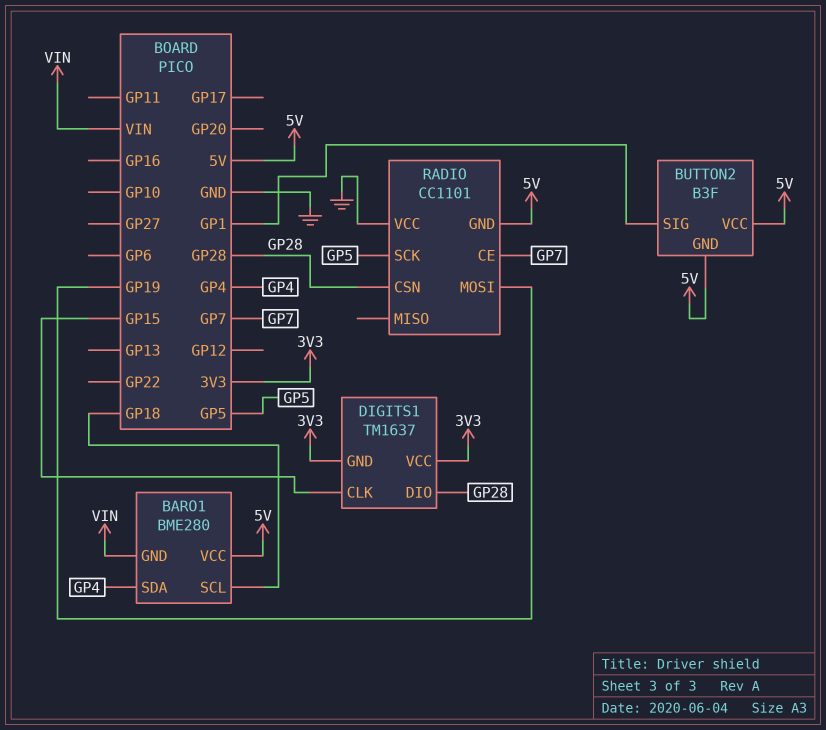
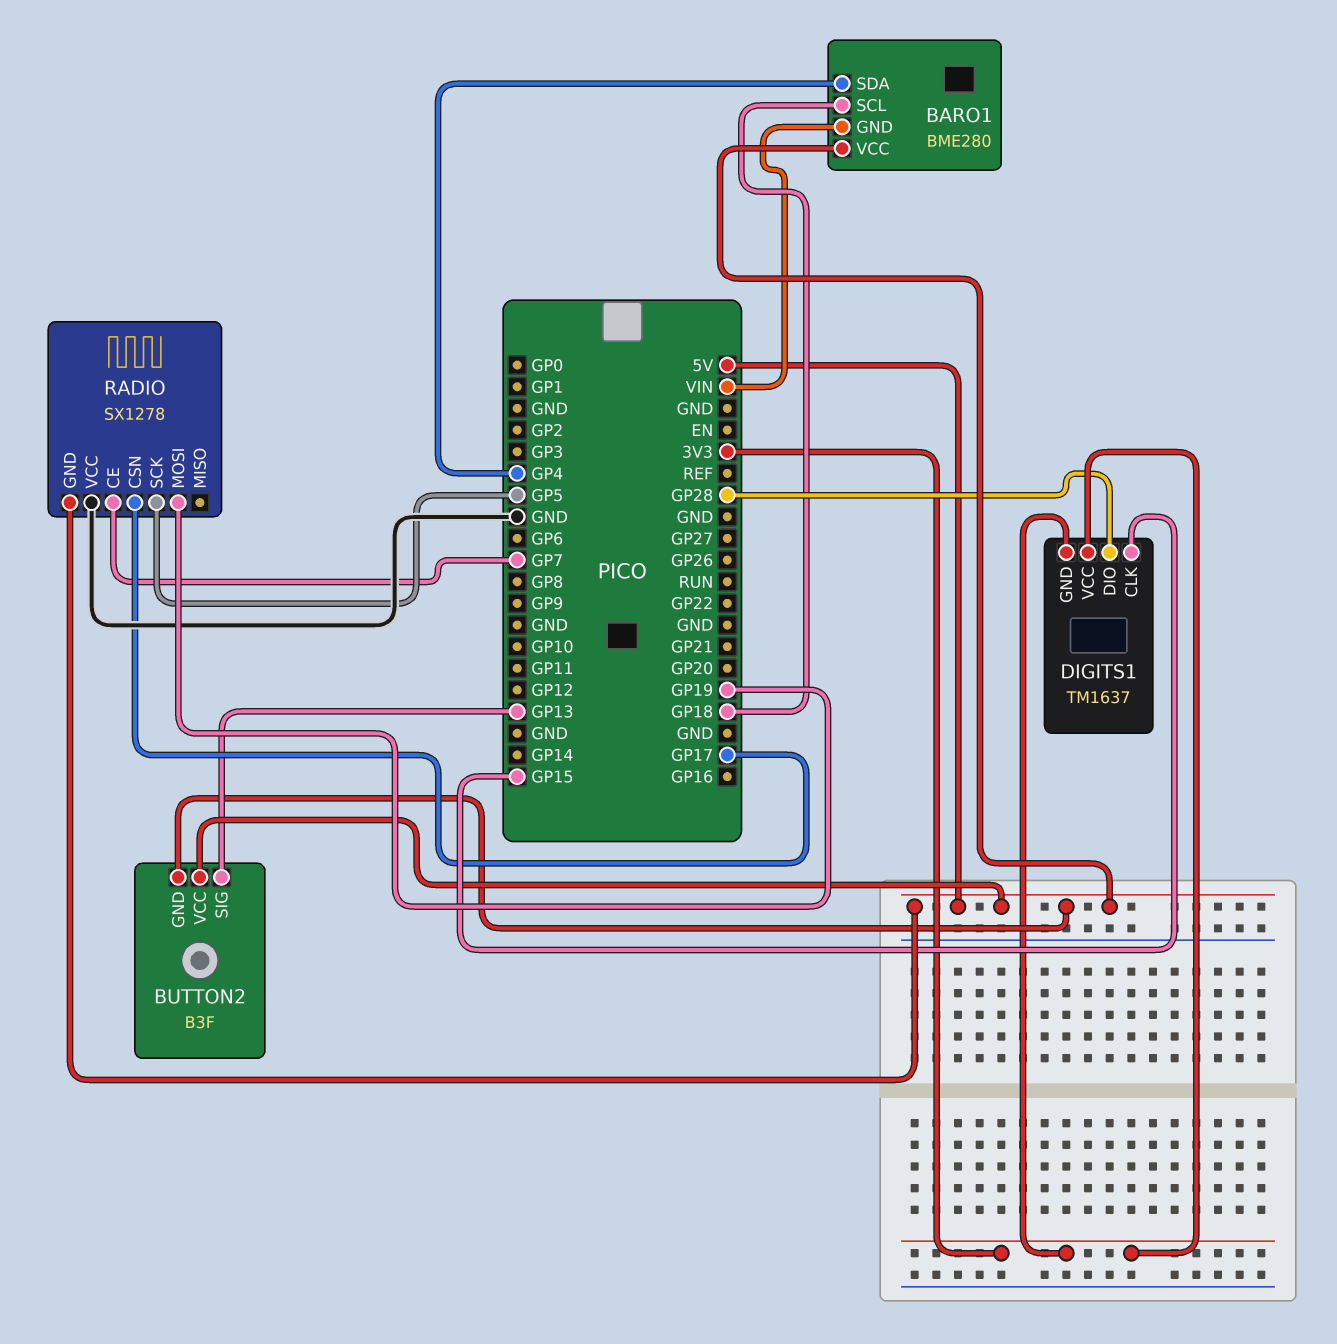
BUTTON2 pin SIG: GP1 -> GP13
RADIO: CC1101 -> SX1278
RADIO pin CSN: GP28 -> GP17

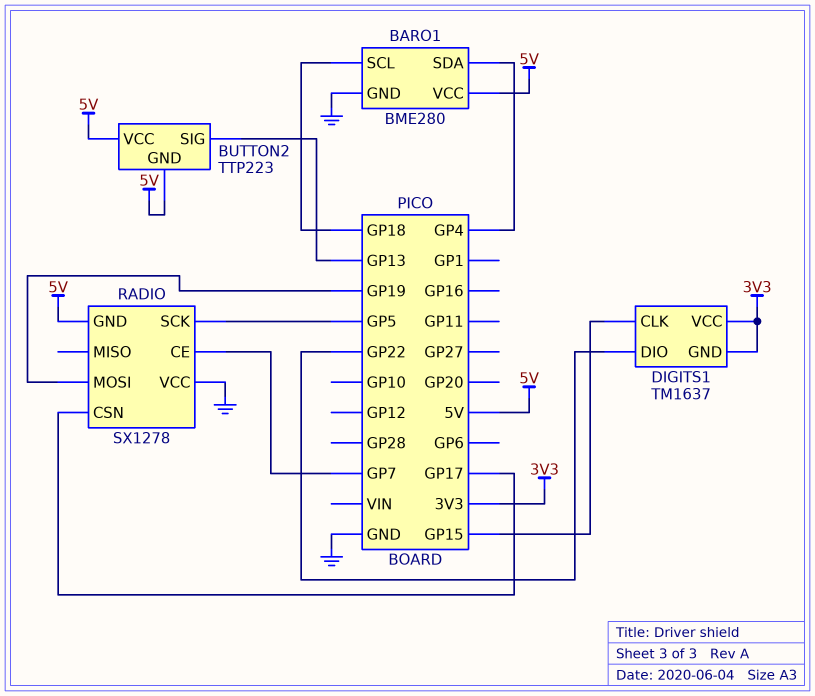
BARO1 pin GND: VIN -> GND
BUTTON2: B3F -> TTP223
DIGITS1 pin DIO: GP28 -> GP22

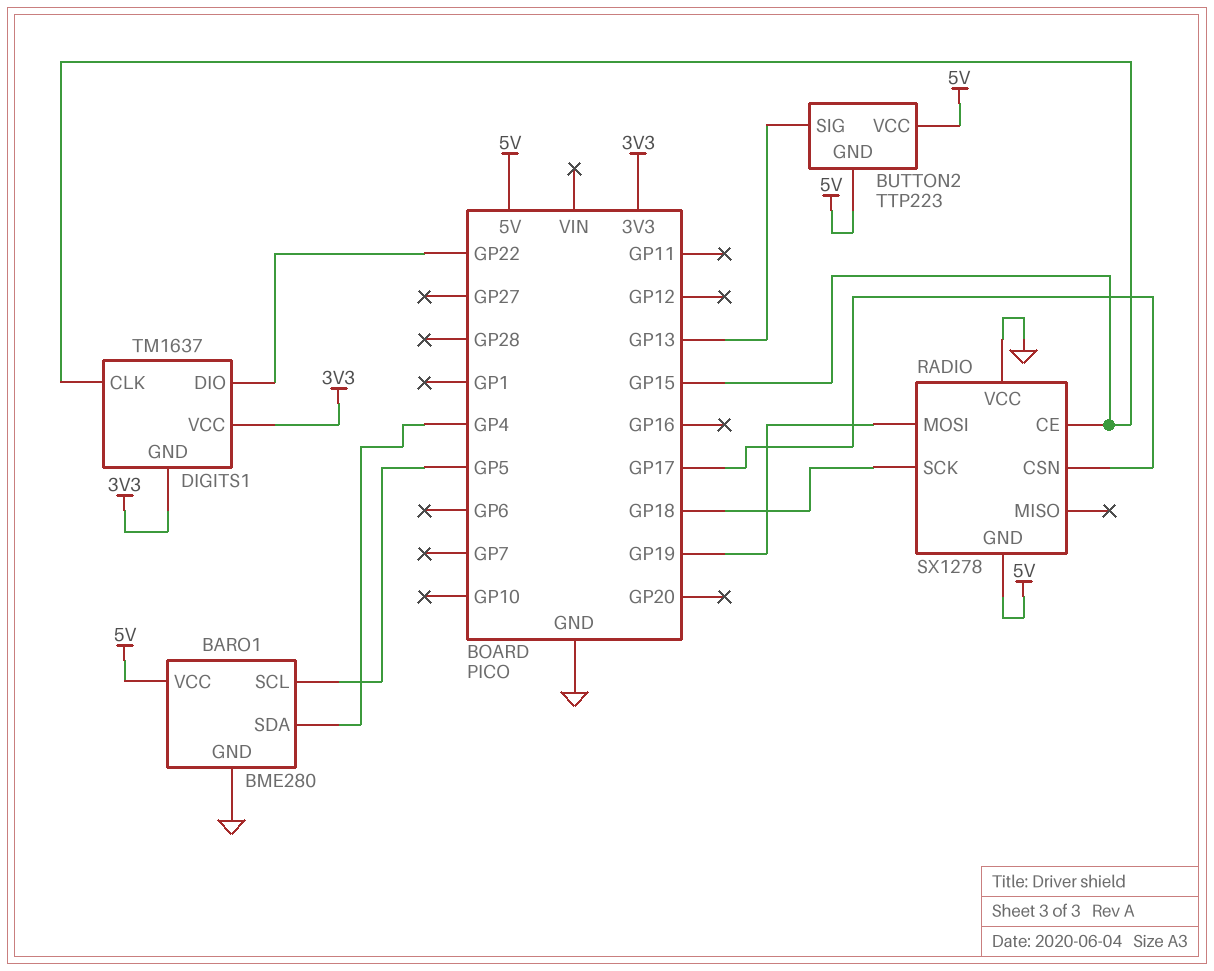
BARO1 pin SCL: GP18 -> GP5
RADIO pin CE: GP7 -> GP15
RADIO pin SCK: GP5 -> GP18

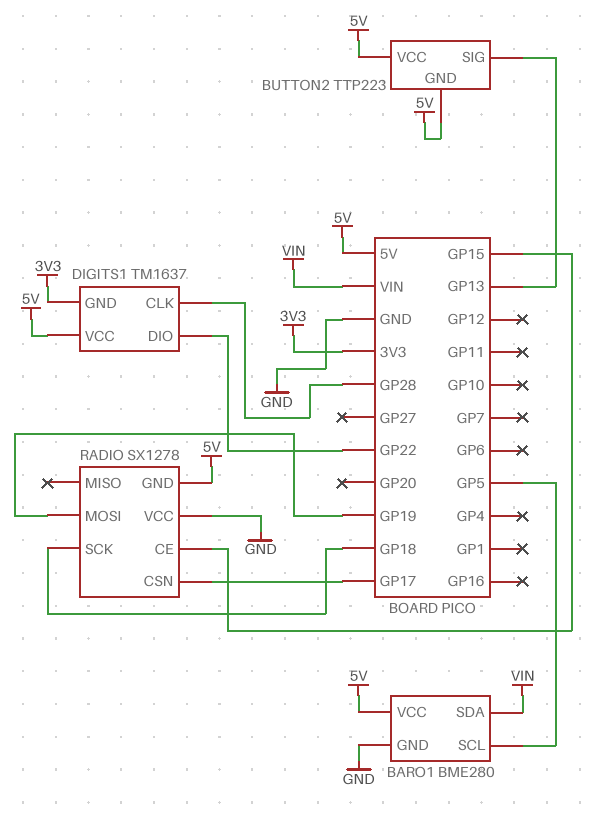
BARO1 pin SDA: GP4 -> VIN
DIGITS1 pin CLK: GP15 -> GP28
DIGITS1 pin VCC: 3V3 -> 5V

